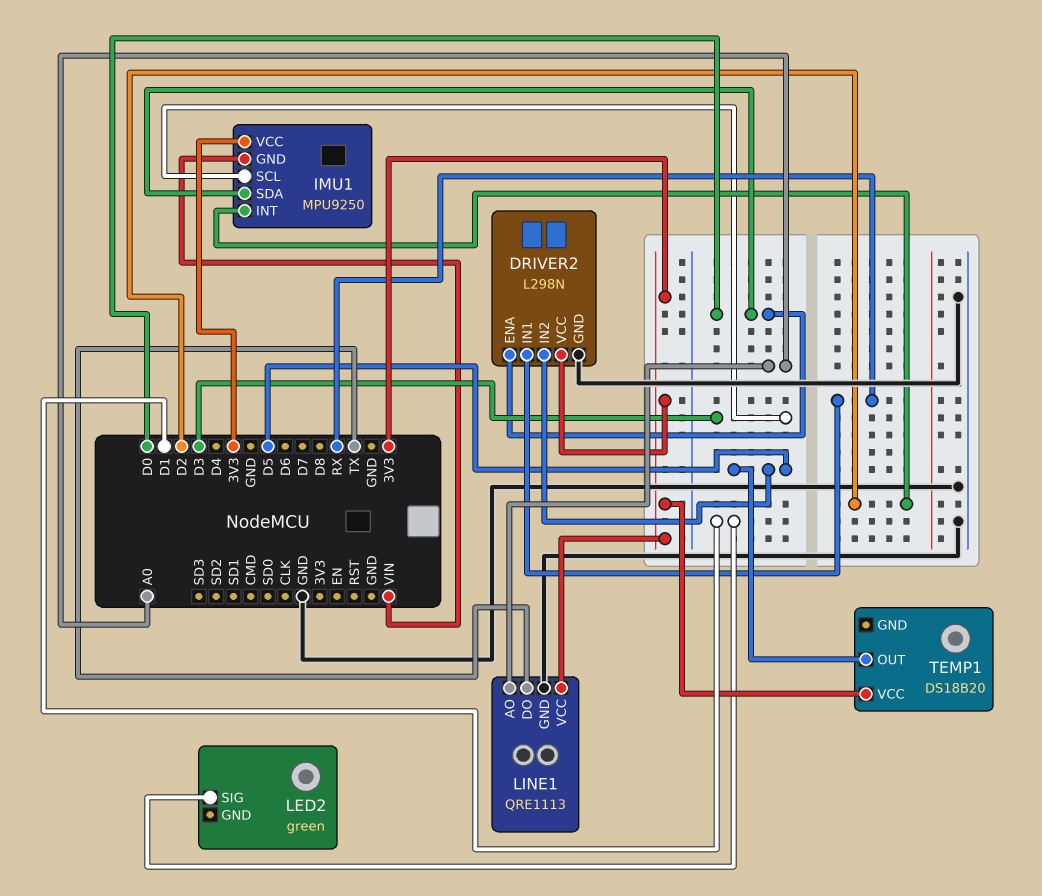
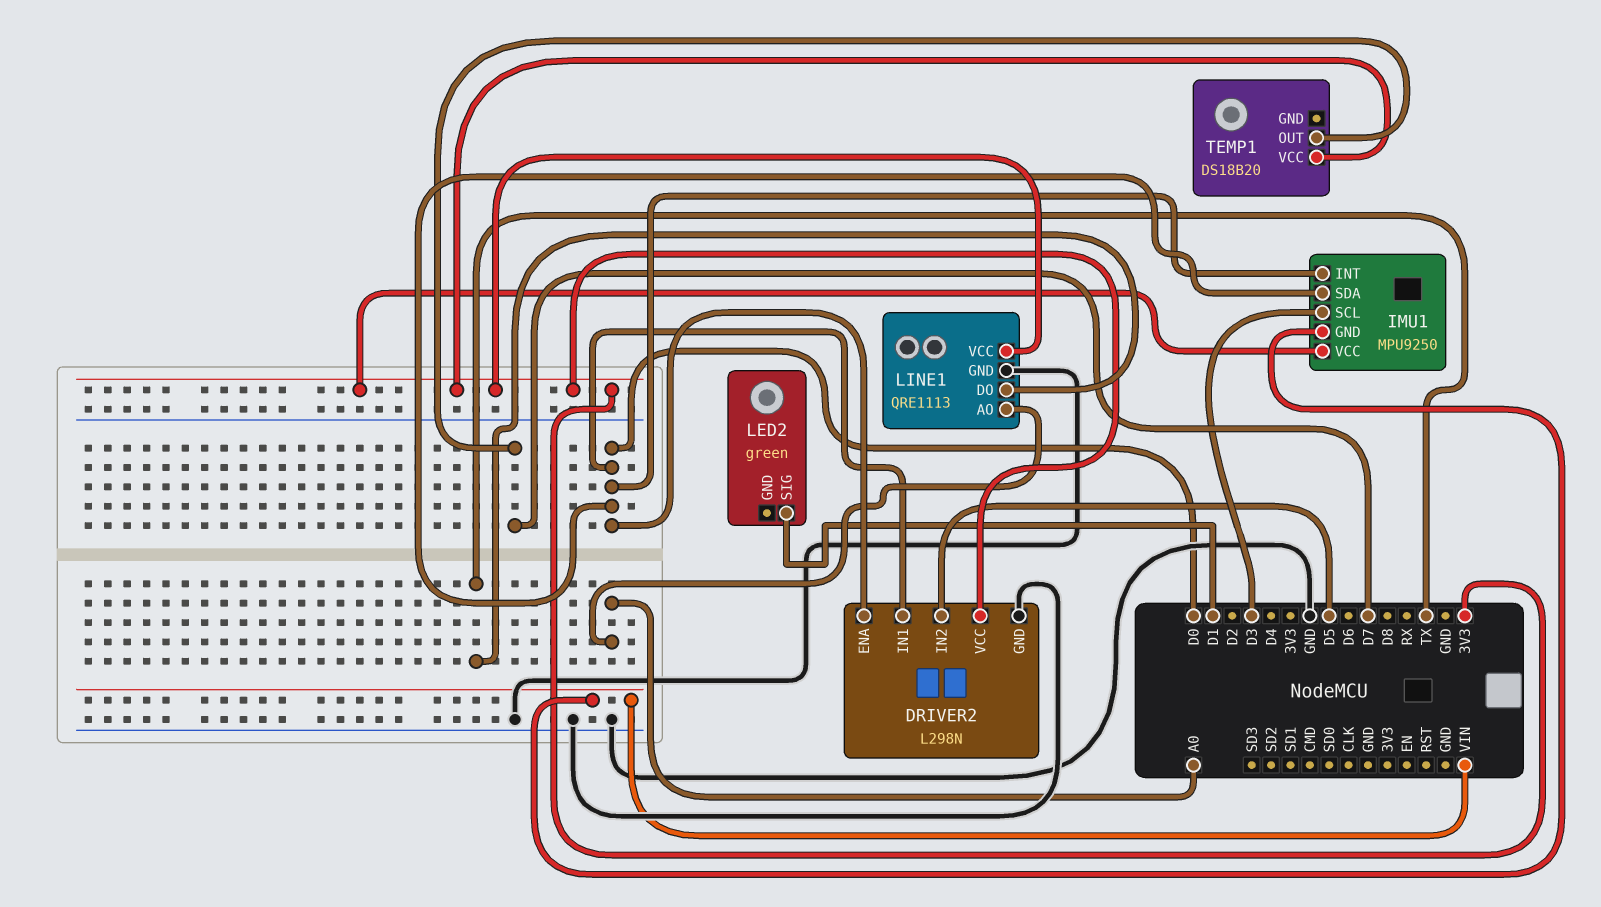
DRIVER2 pin IN1: RX -> D0
IMU1 pin INT: D2 -> D0
TEMP1 pin OUT: D5 -> D7

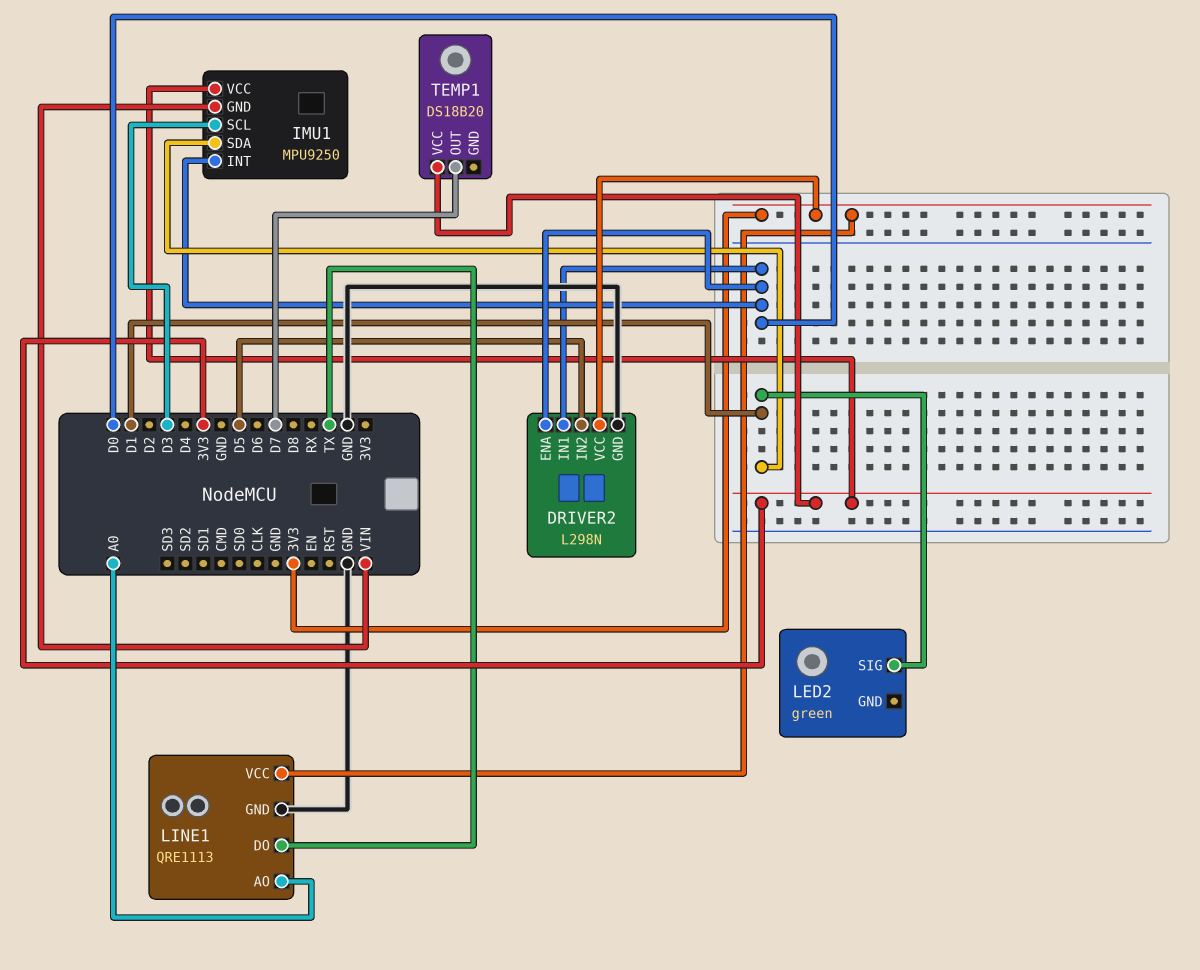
IMU1 pin SDA: D0 -> D1

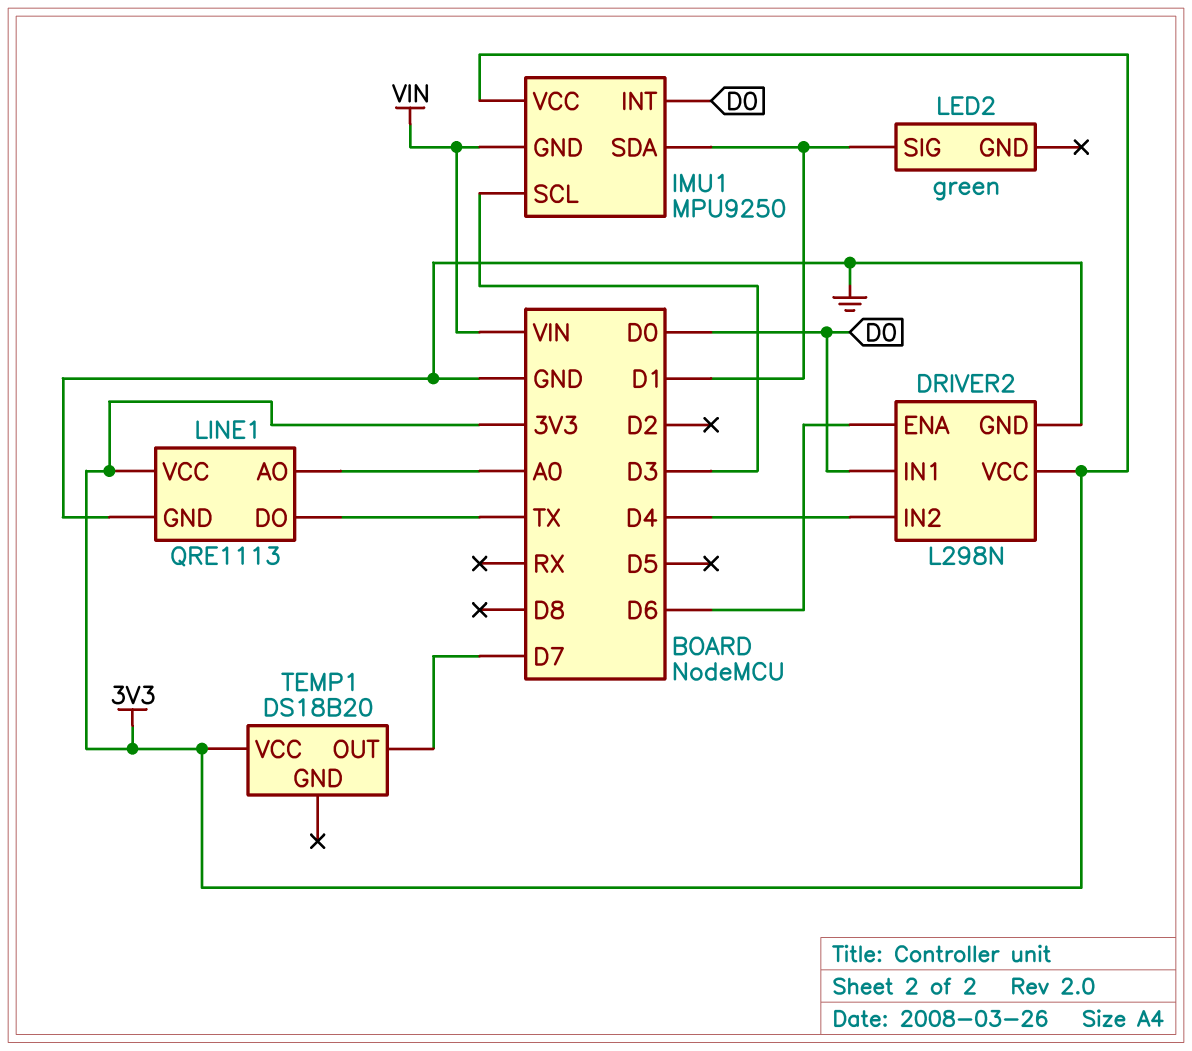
DRIVER2 pin ENA: D0 -> D6
DRIVER2 pin IN2: D5 -> D4

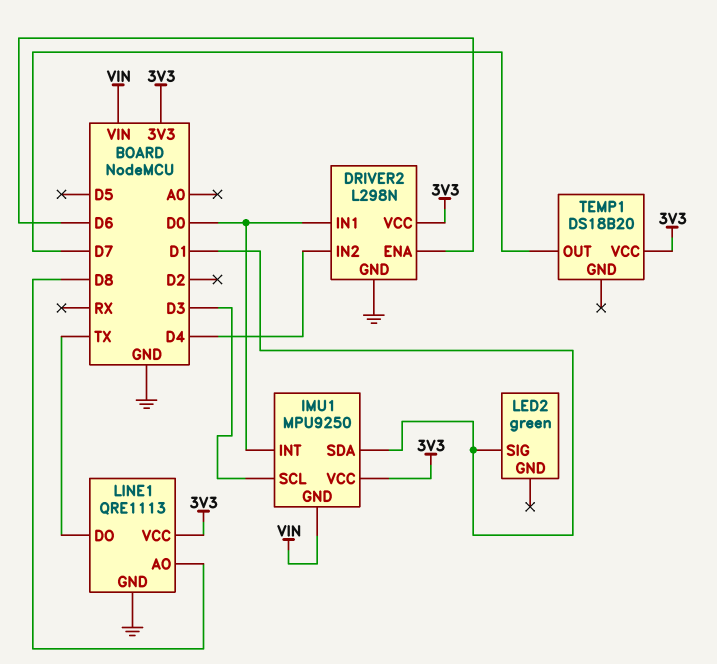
LINE1 pin AO: A0 -> D8

